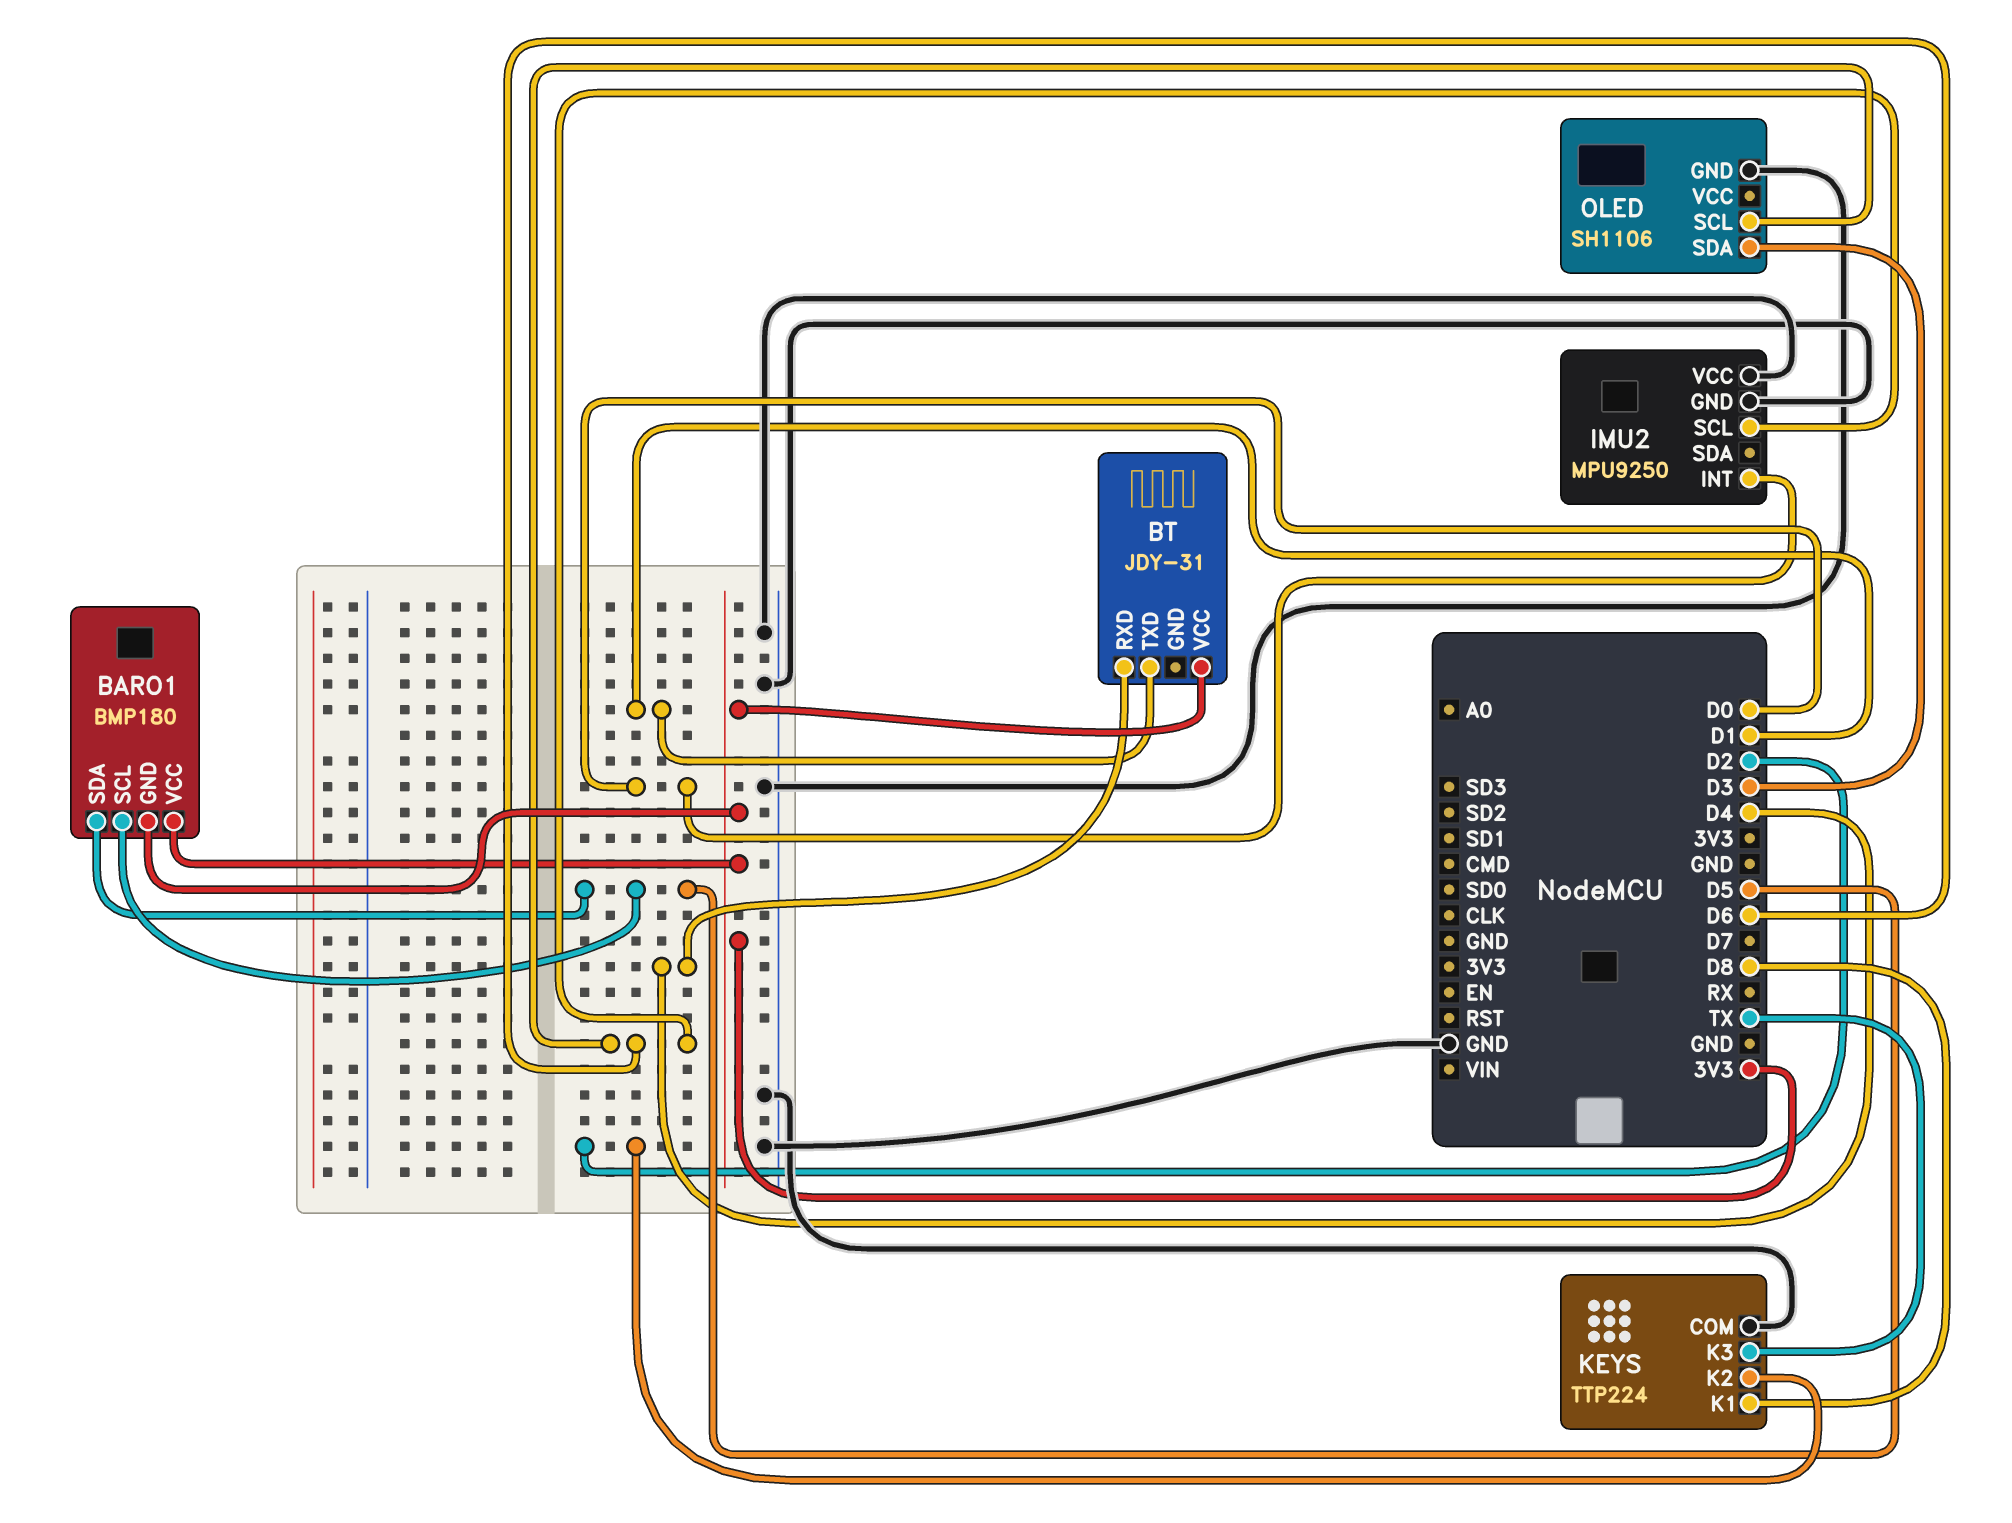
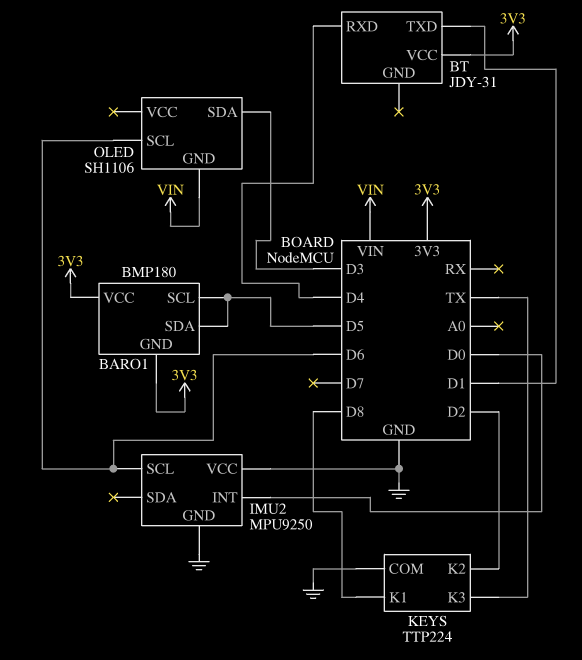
OLED pin GND: GND -> VIN

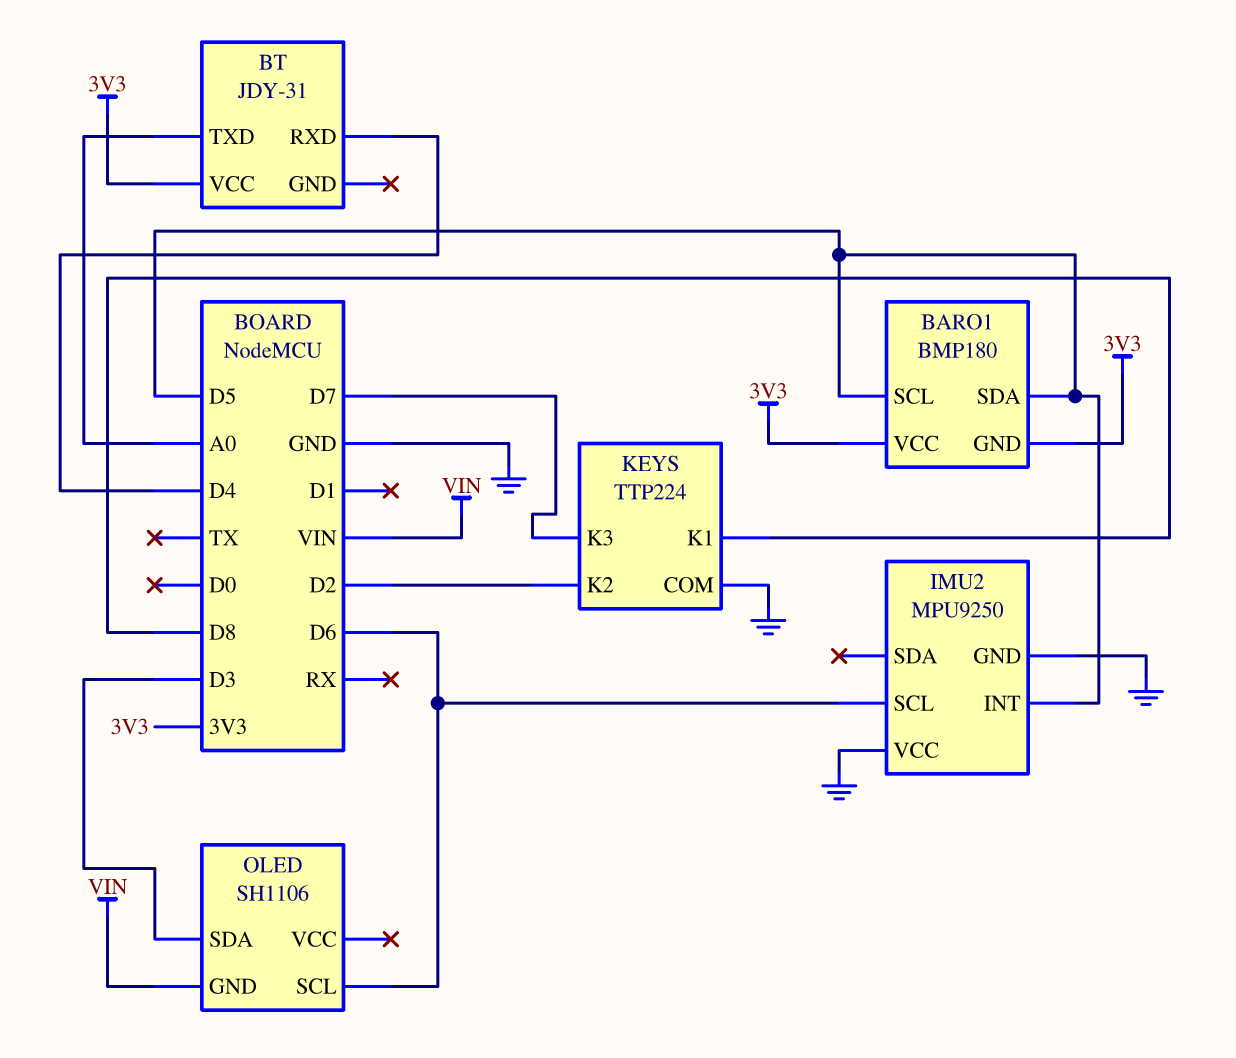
BT pin TXD: D1 -> A0
IMU2 pin INT: D0 -> D5
KEYS pin K3: TX -> D7

